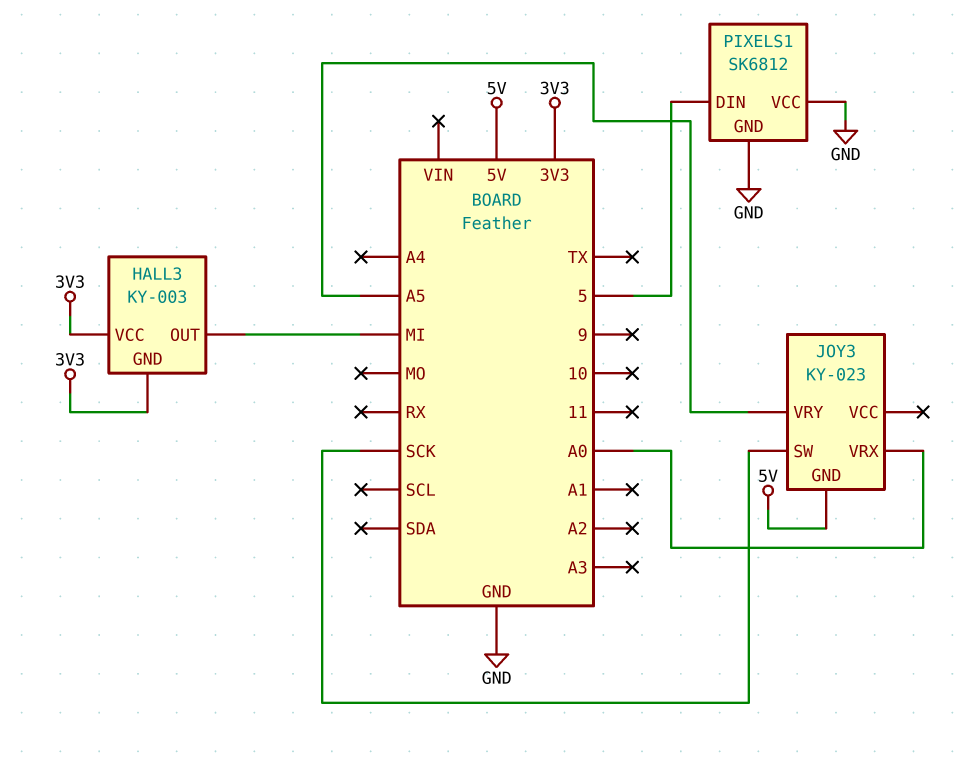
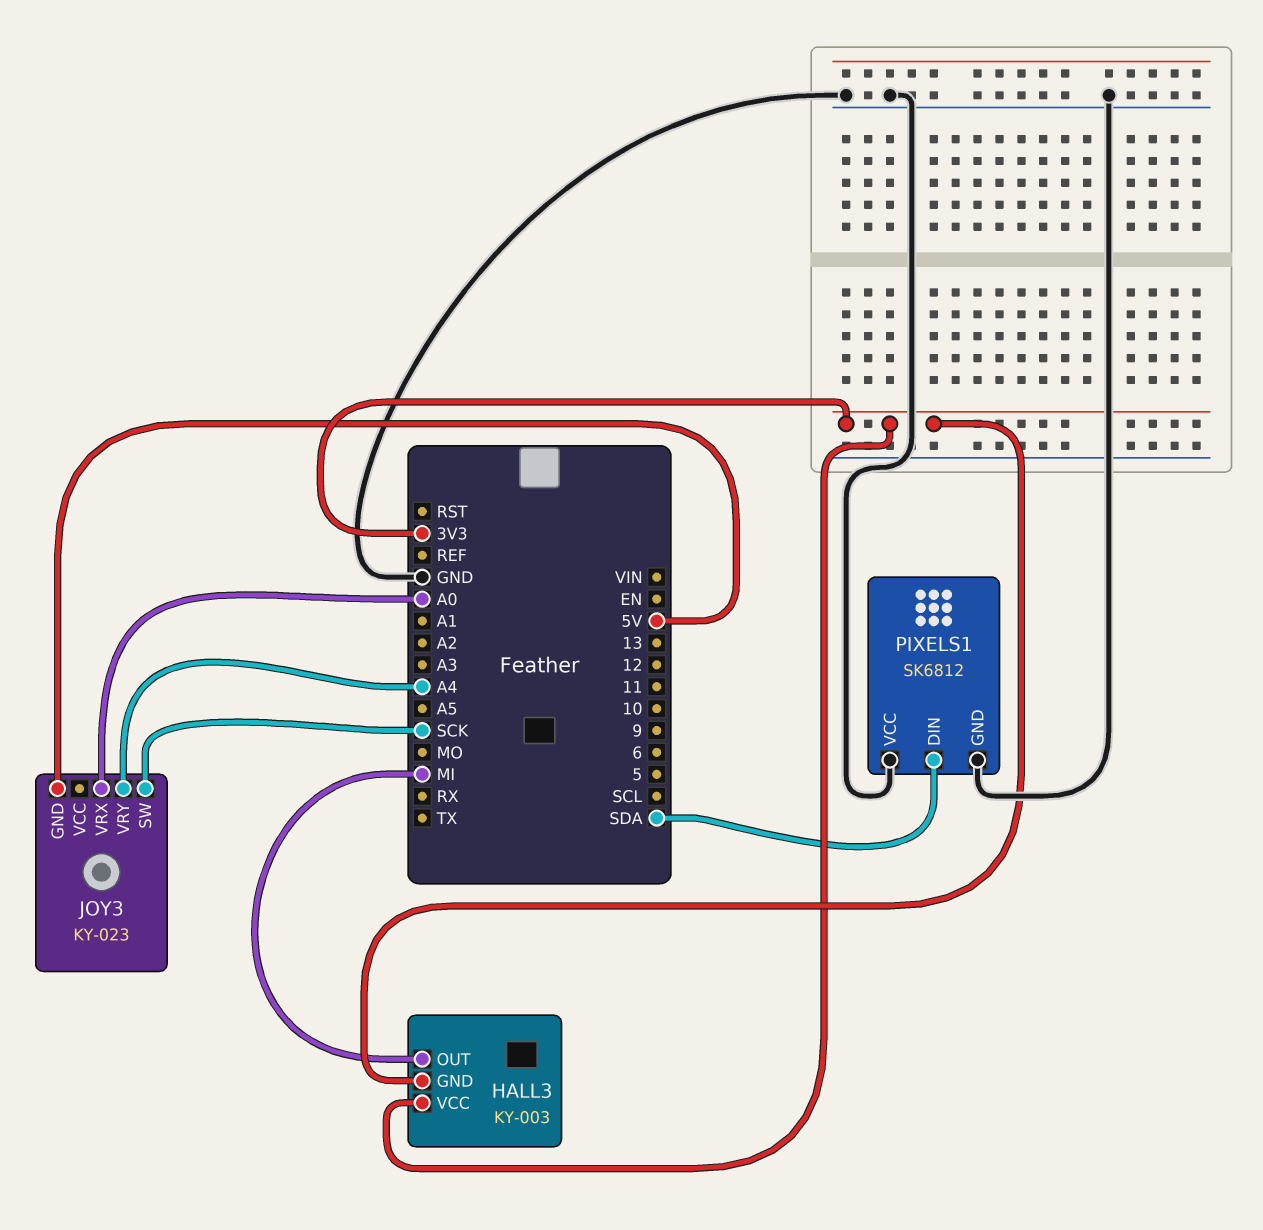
JOY3 pin VRY: A5 -> A4
PIXELS1 pin DIN: 5 -> SDA

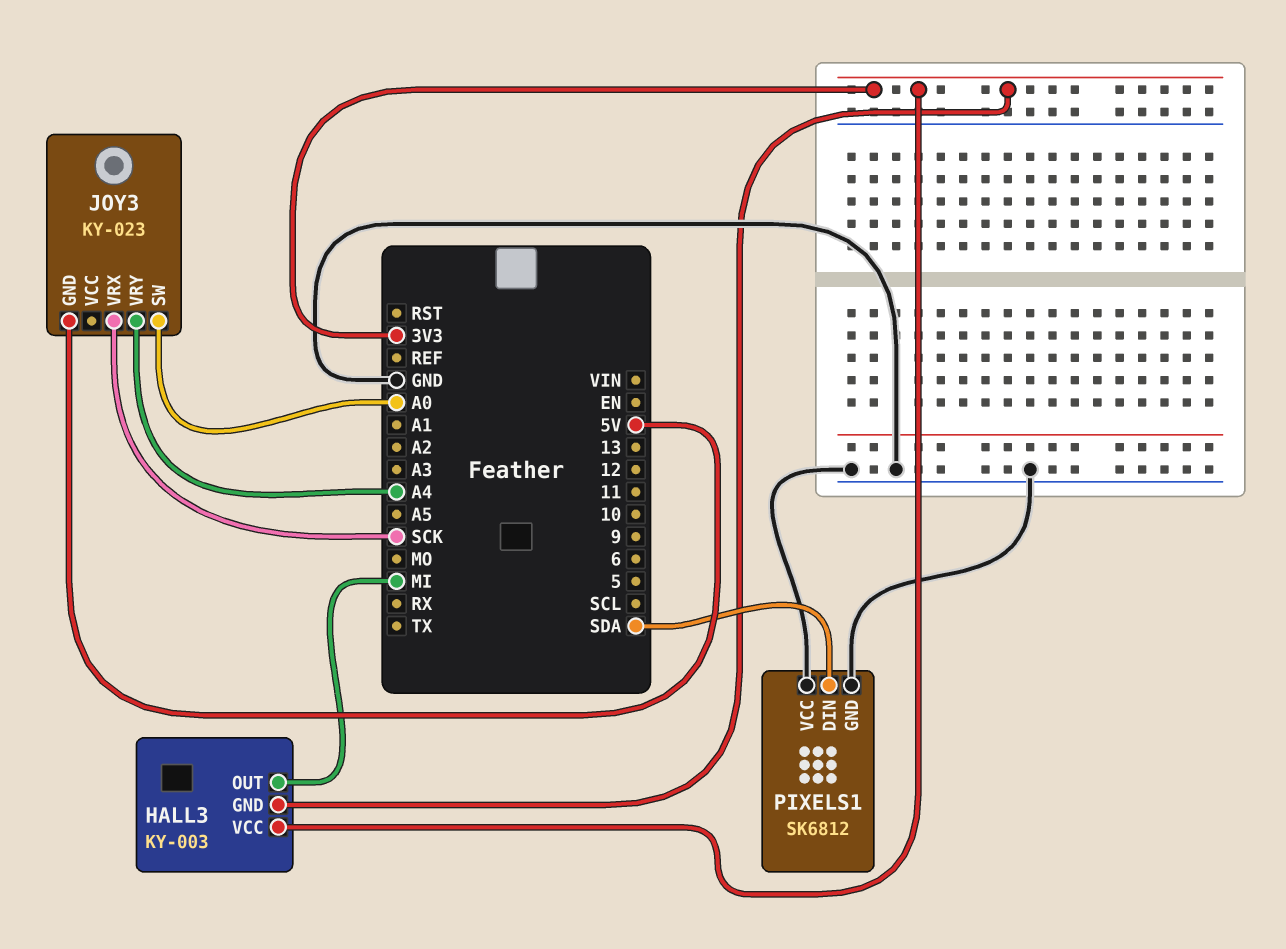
JOY3 pin SW: SCK -> A0
JOY3 pin VRX: A0 -> SCK

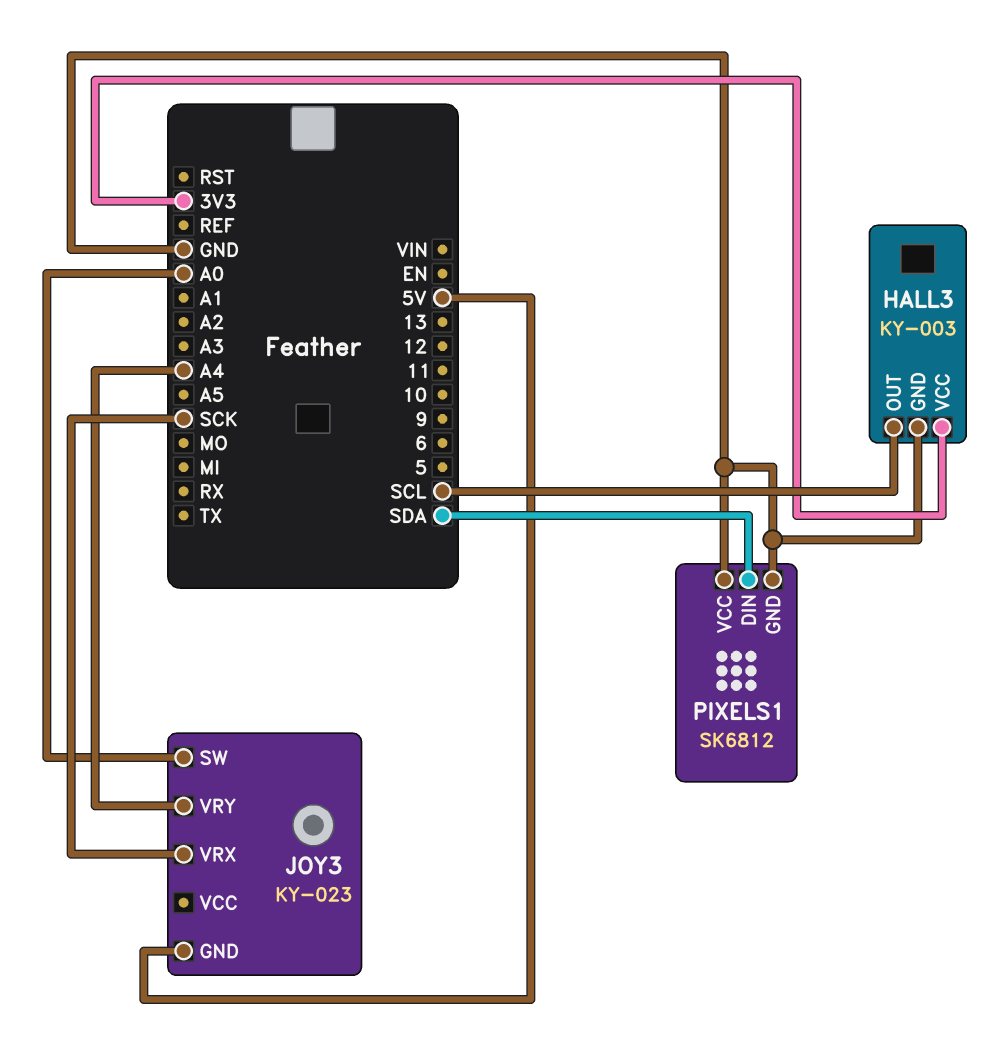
HALL3 pin GND: 3V3 -> GND
HALL3 pin OUT: MI -> SCL

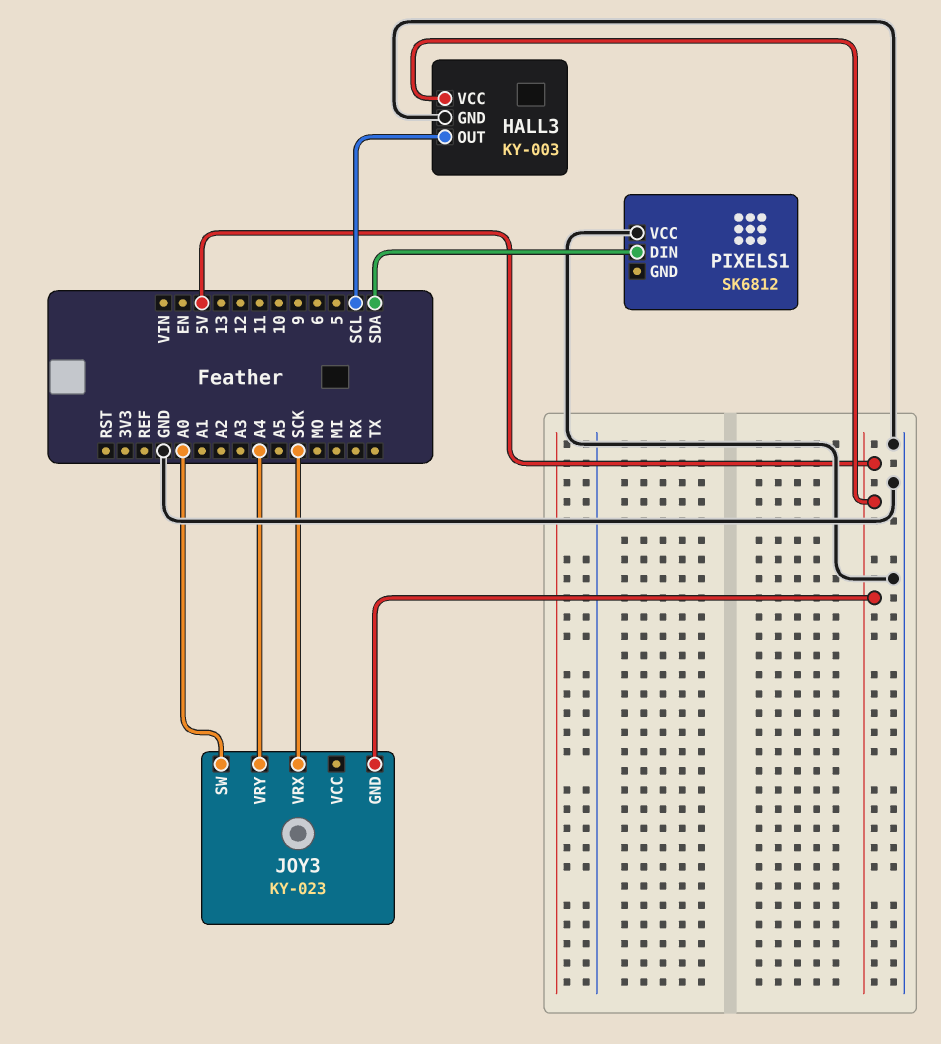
HALL3 pin VCC: 3V3 -> 5V
PIXELS1 pin GND: GND -> none

